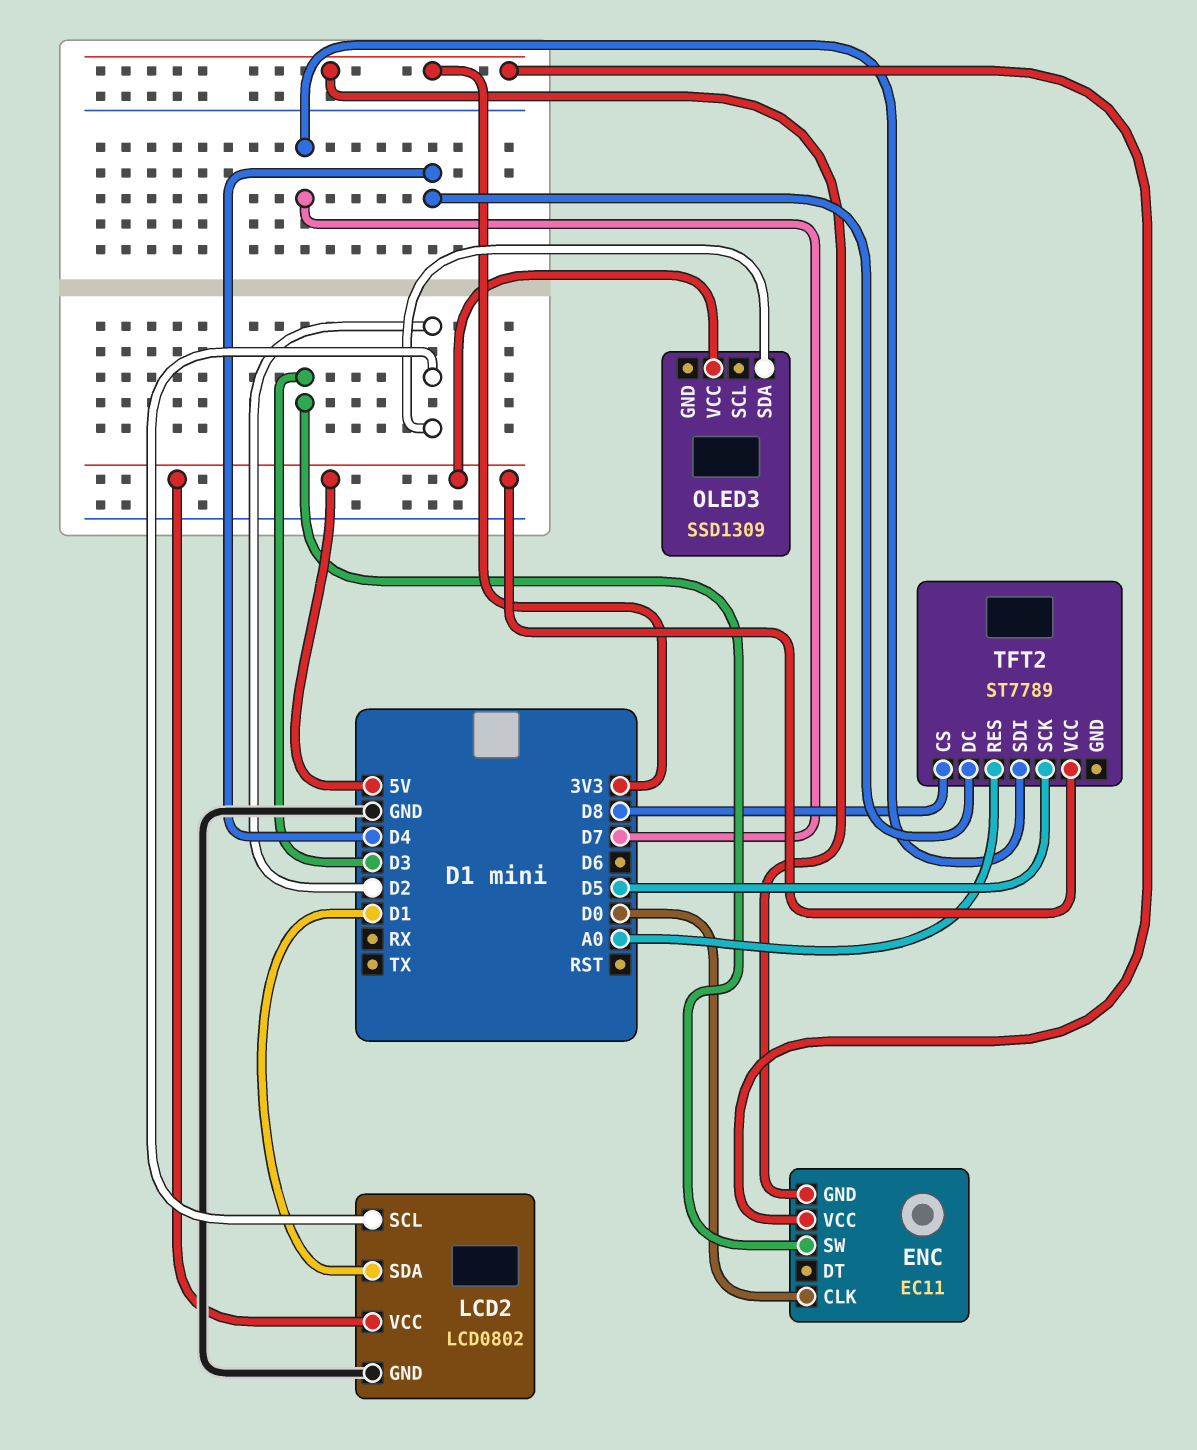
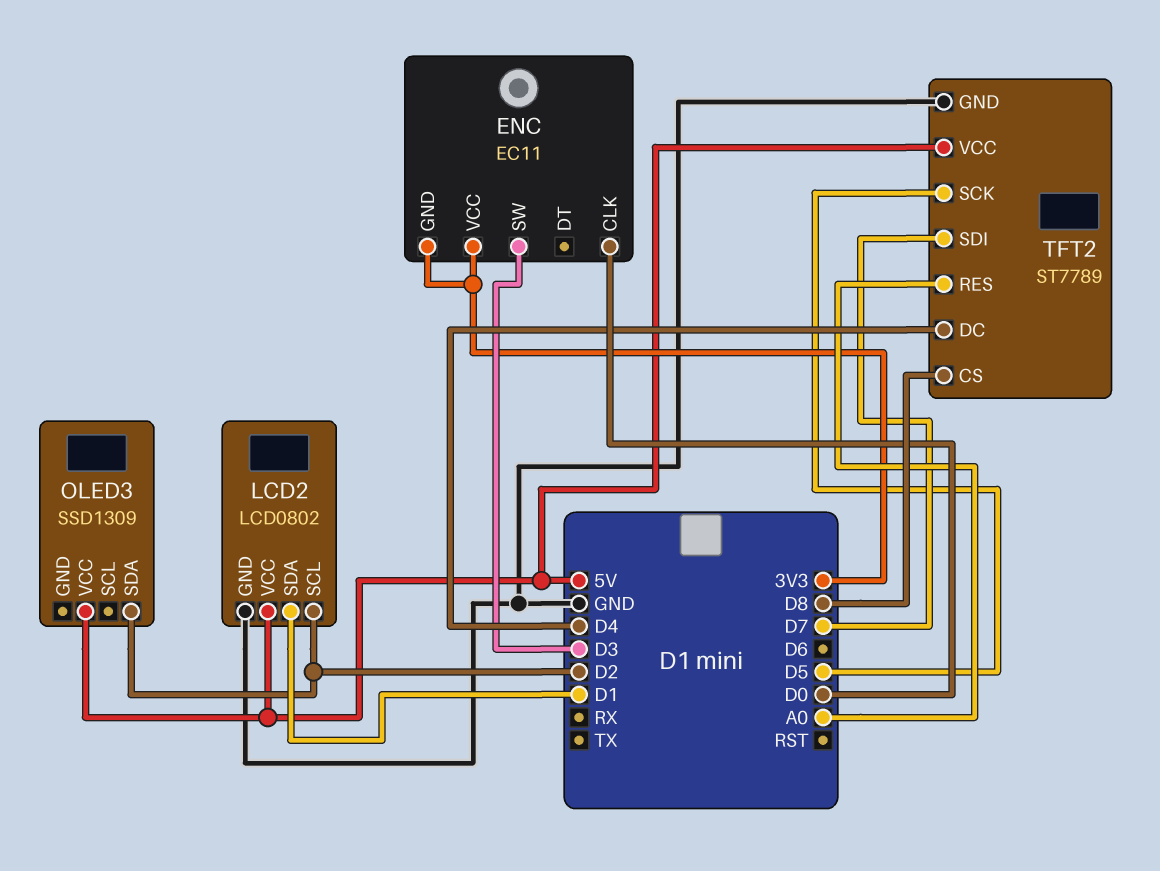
TFT2 pin GND: none -> GND

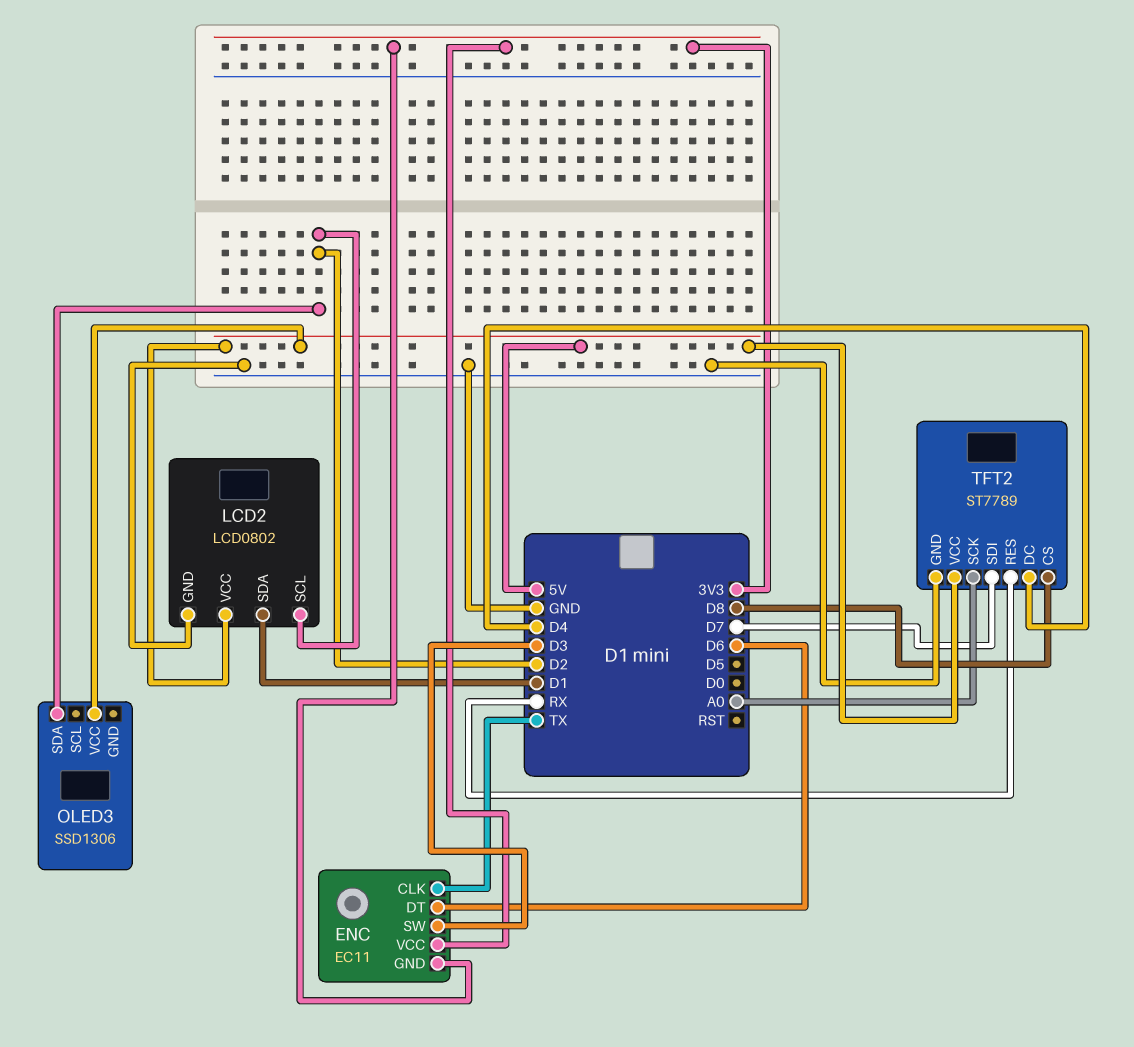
ENC pin CLK: D0 -> TX
ENC pin DT: none -> D6
OLED3: SSD1309 -> SSD1306
TFT2 pin RES: A0 -> RX
TFT2 pin SCK: D5 -> A0

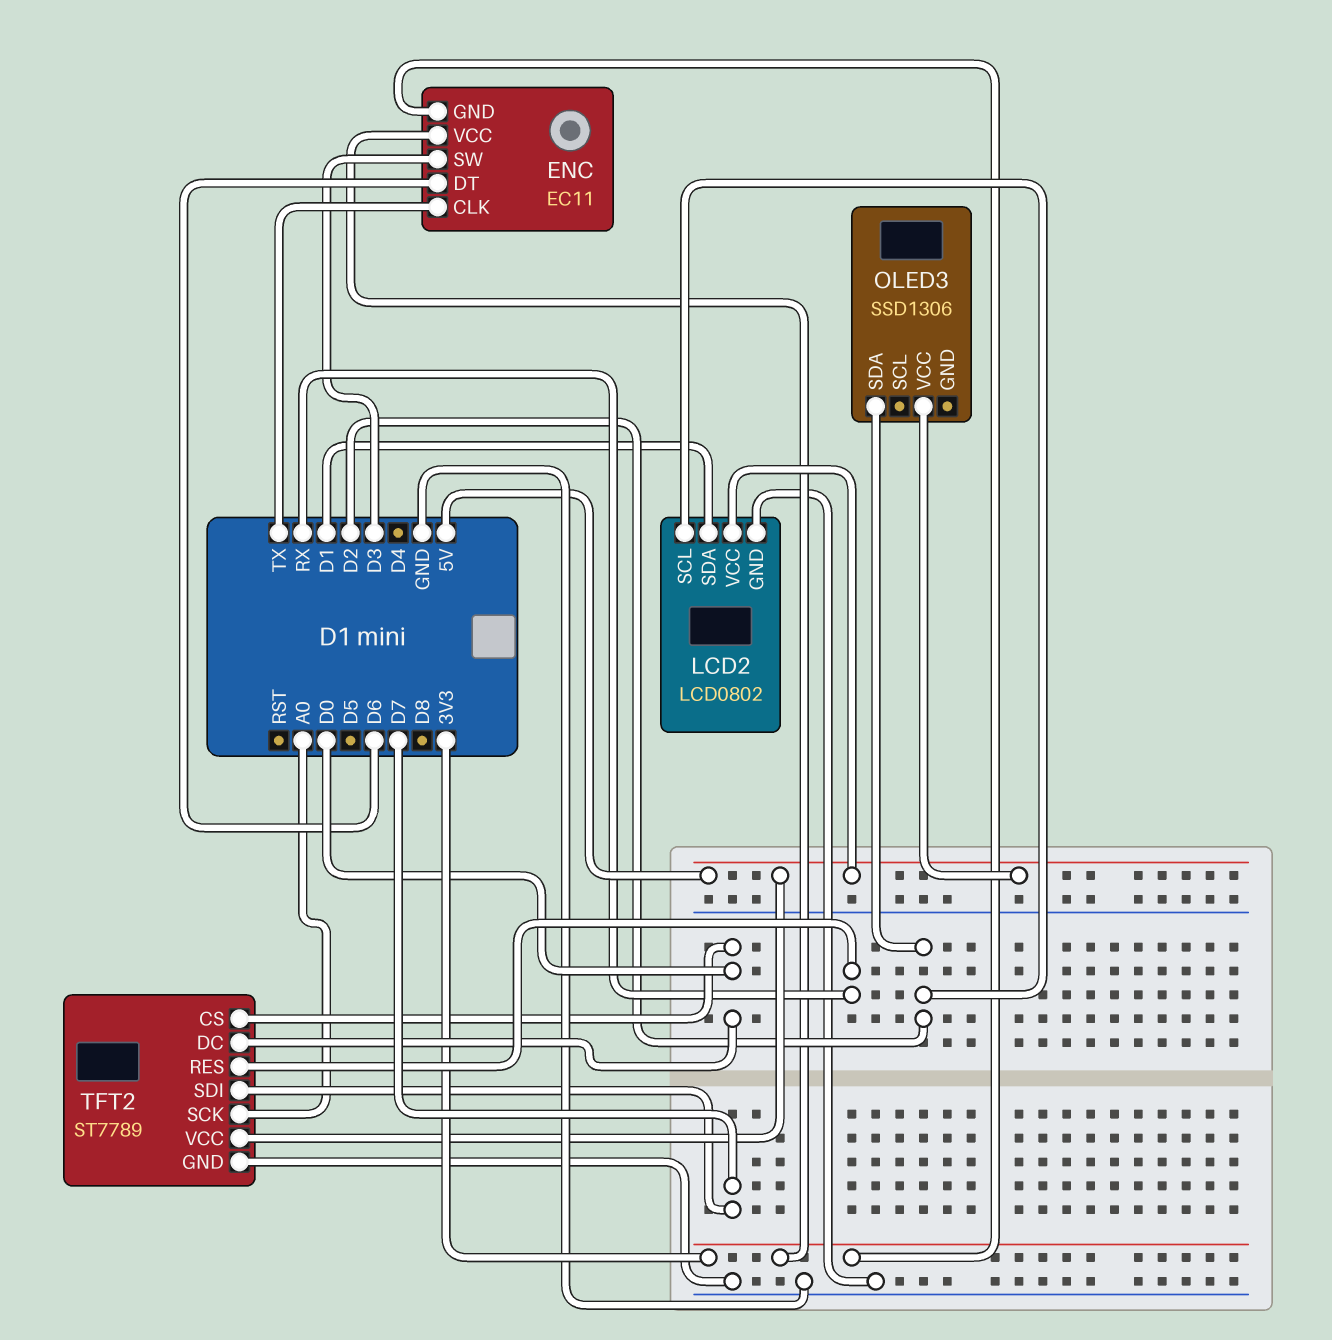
TFT2 pin CS: D8 -> D0
TFT2 pin DC: D4 -> D0

